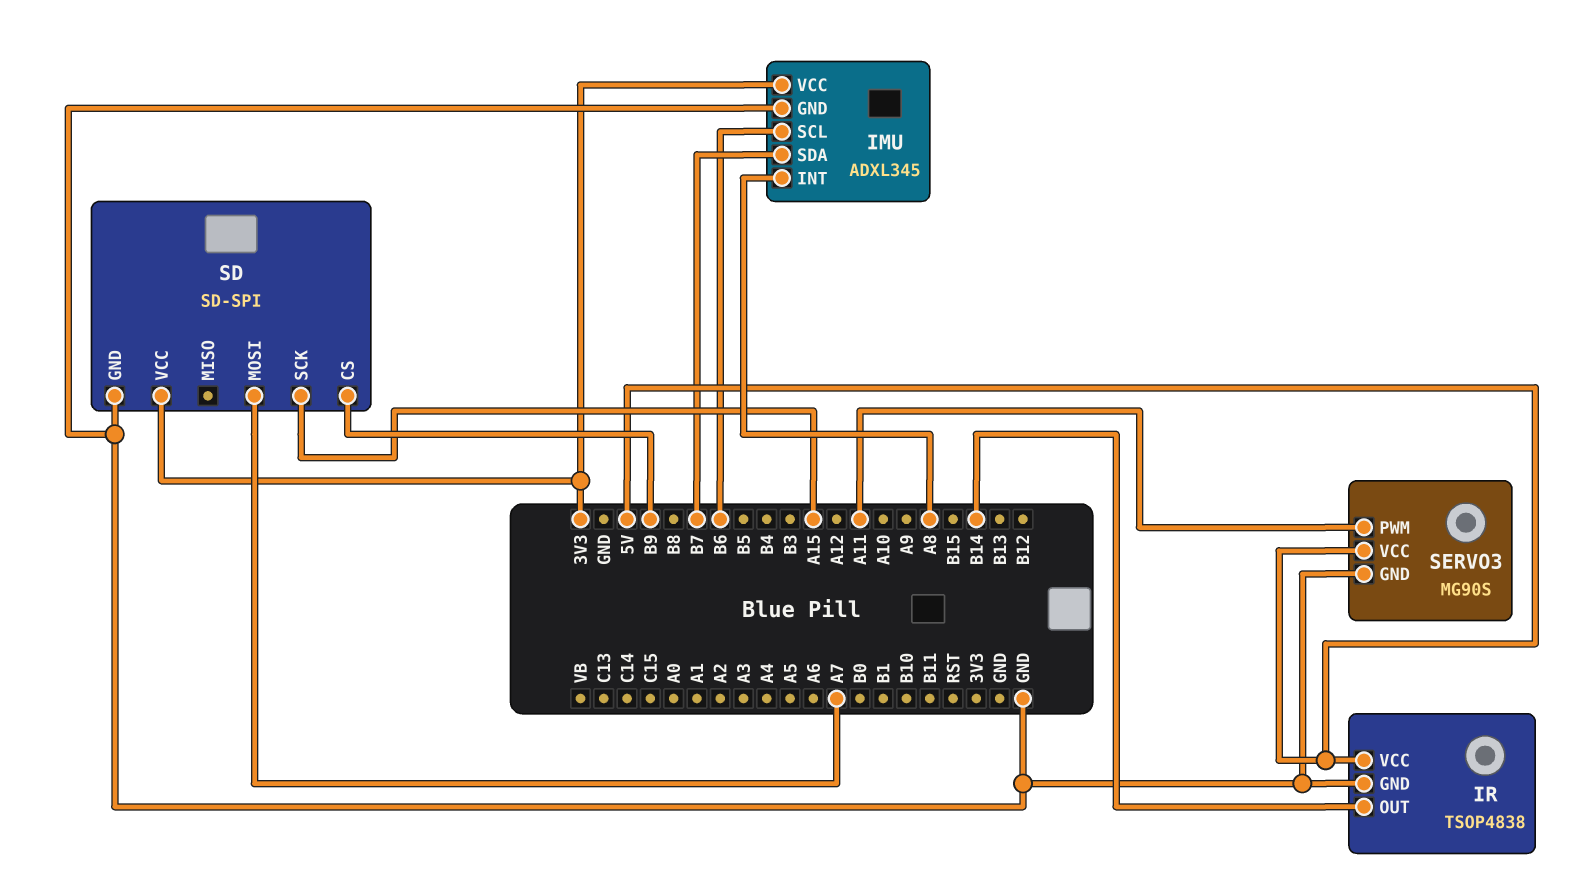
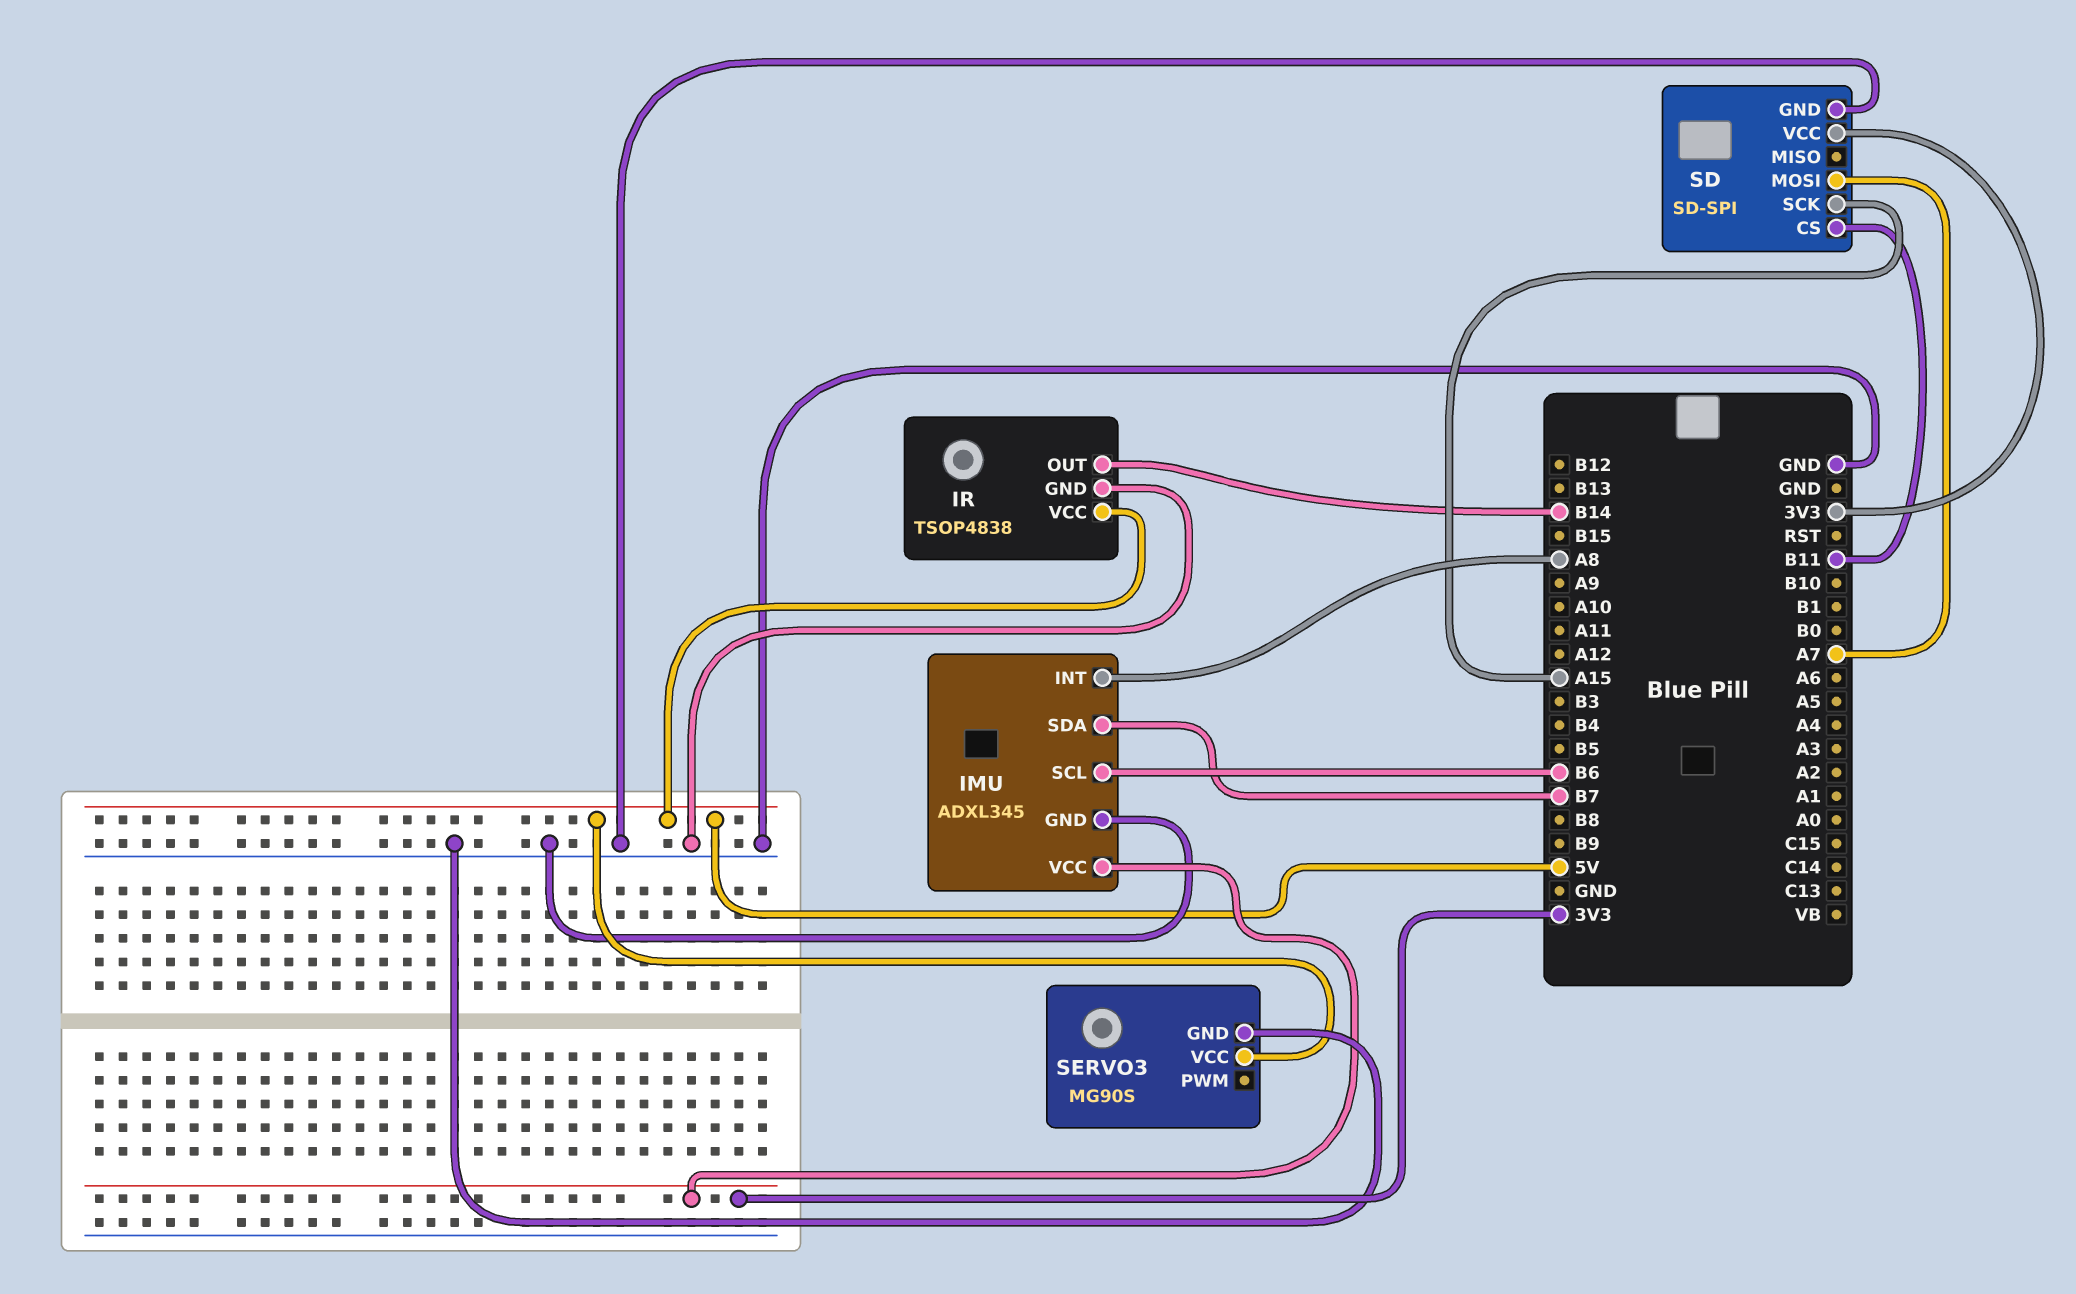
SD pin CS: B9 -> B11
SERVO3 pin PWM: A11 -> none

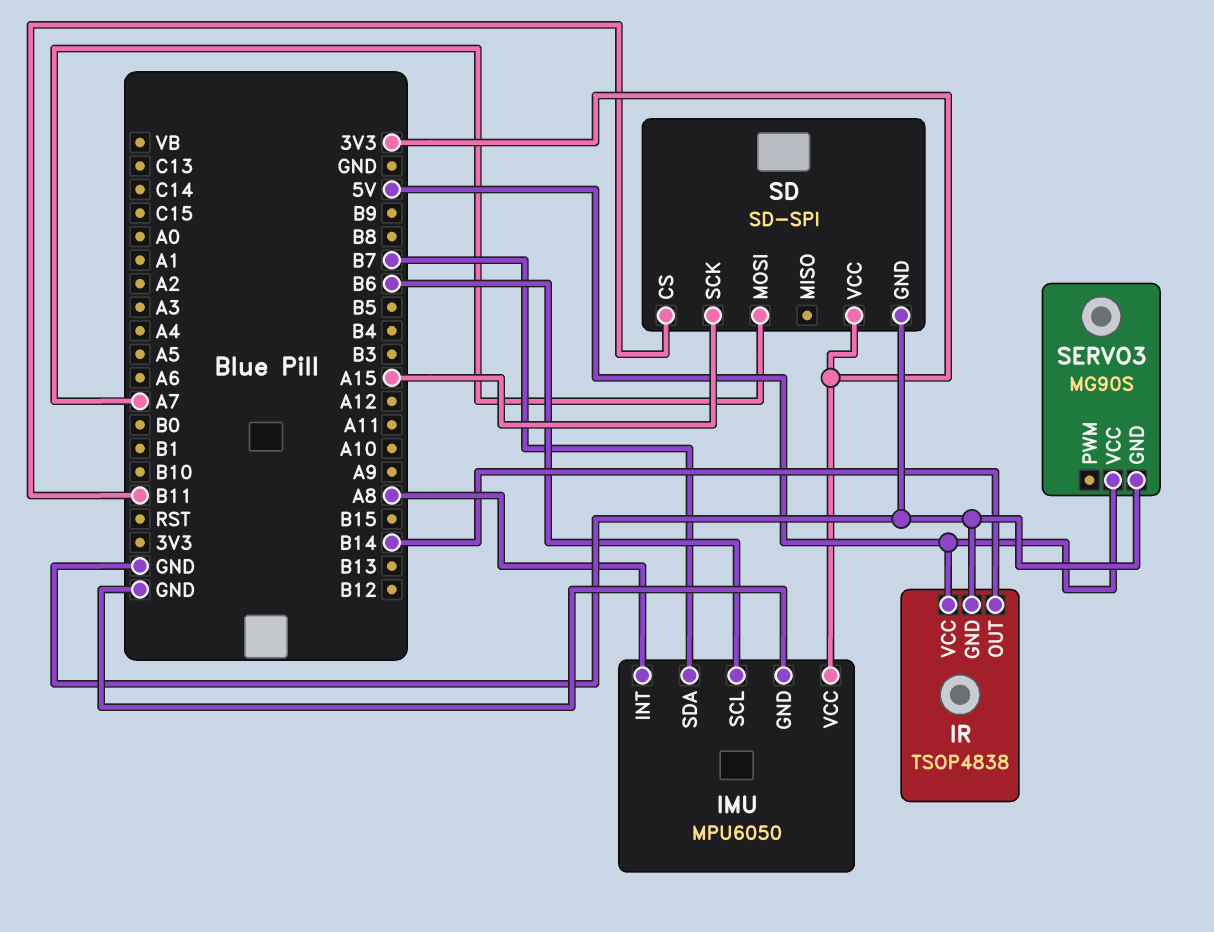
IMU: ADXL345 -> MPU6050

